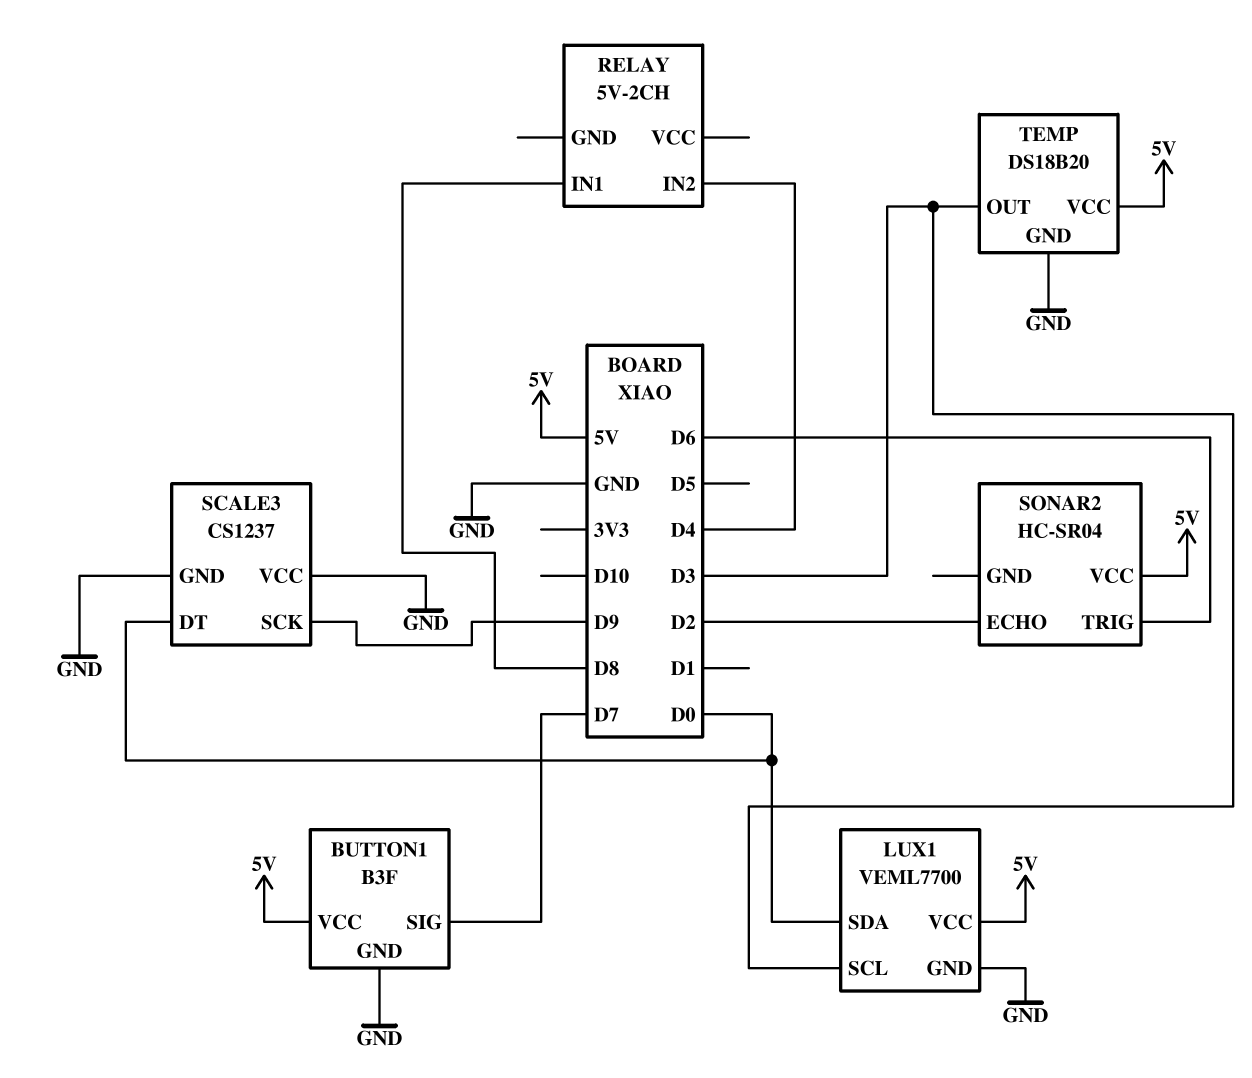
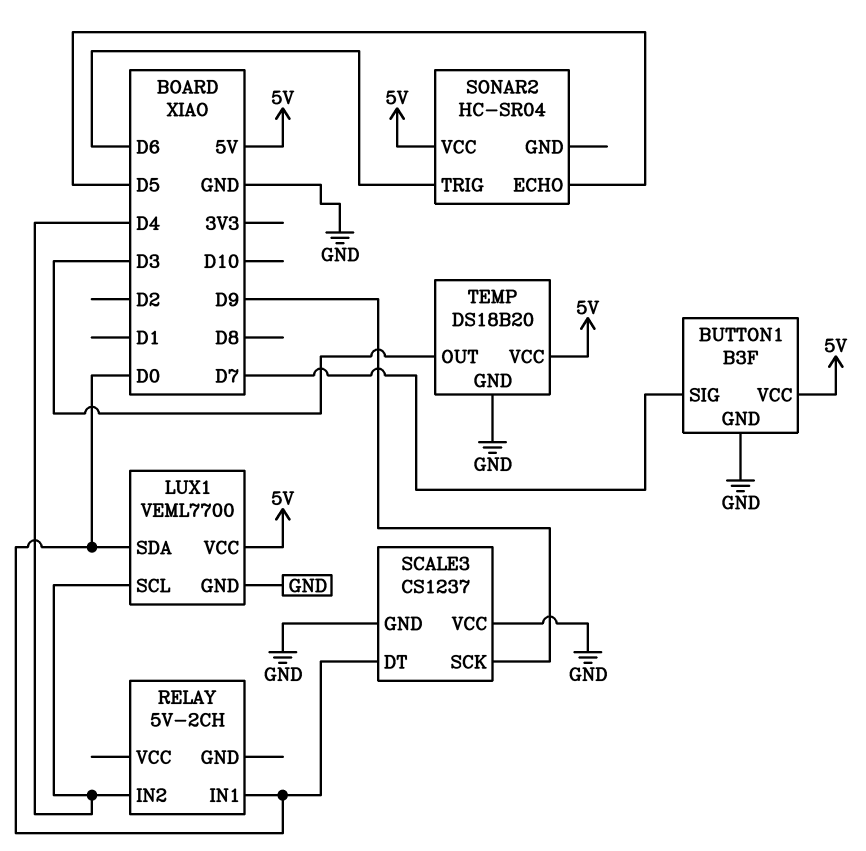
LUX1 pin SCL: D3 -> D4
RELAY pin IN1: D8 -> D0
SONAR2 pin ECHO: D2 -> D5

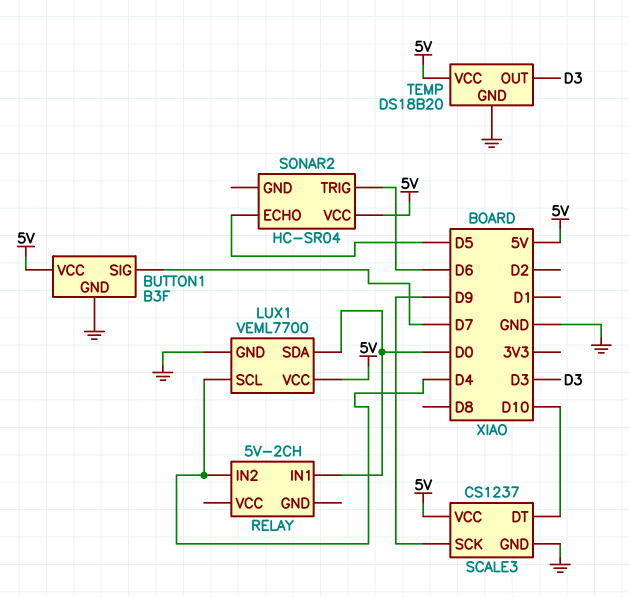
SCALE3 pin DT: D0 -> D10
SCALE3 pin VCC: GND -> 5V

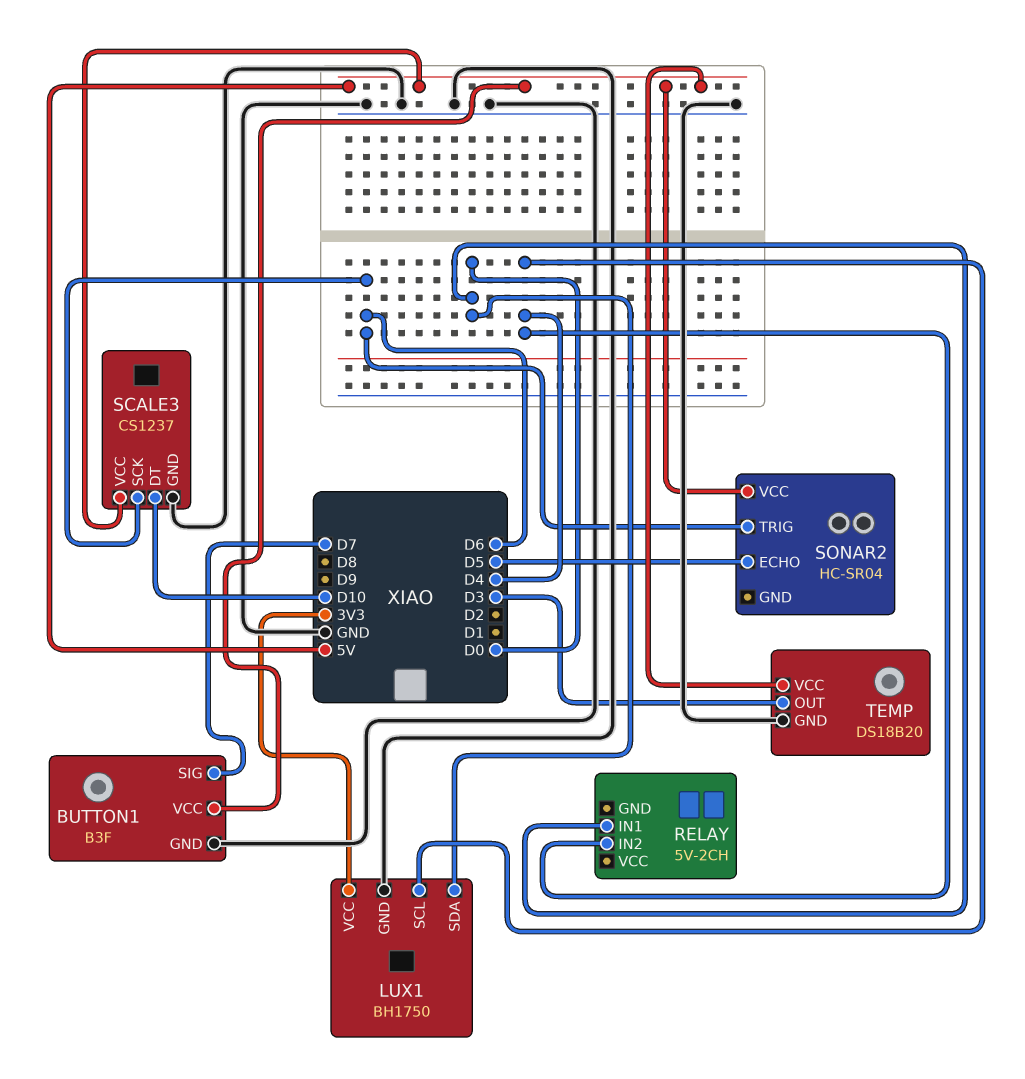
LUX1: VEML7700 -> BH1750
LUX1 pin VCC: 5V -> 3V3
SCALE3 pin SCK: D9 -> D6

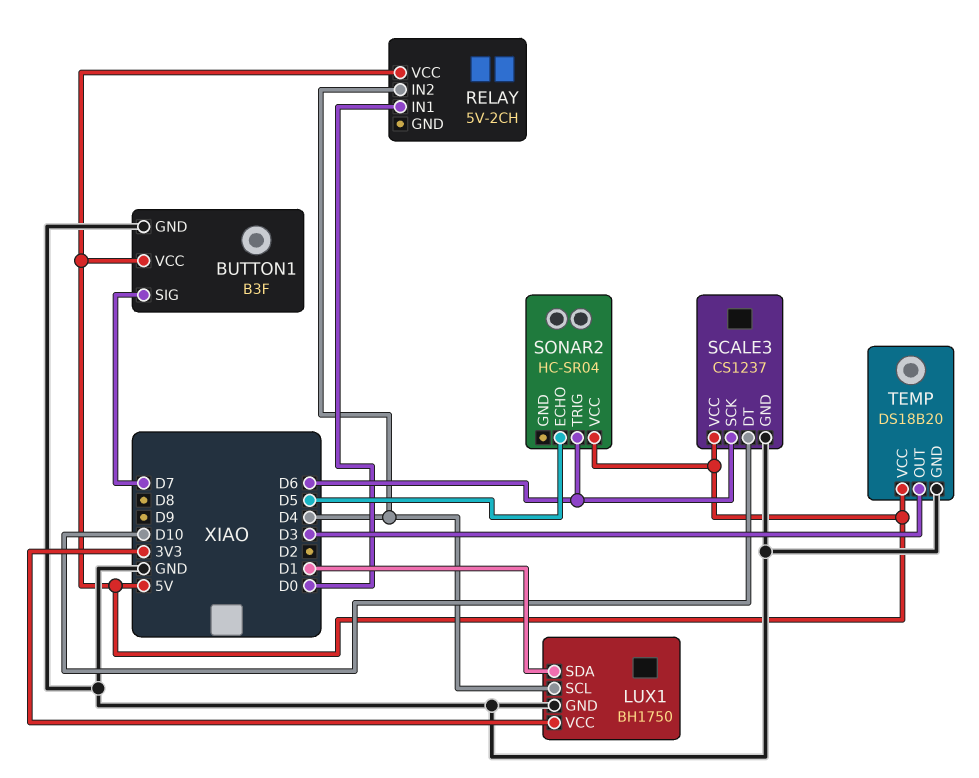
LUX1 pin SDA: D0 -> D1
RELAY pin VCC: none -> 5V

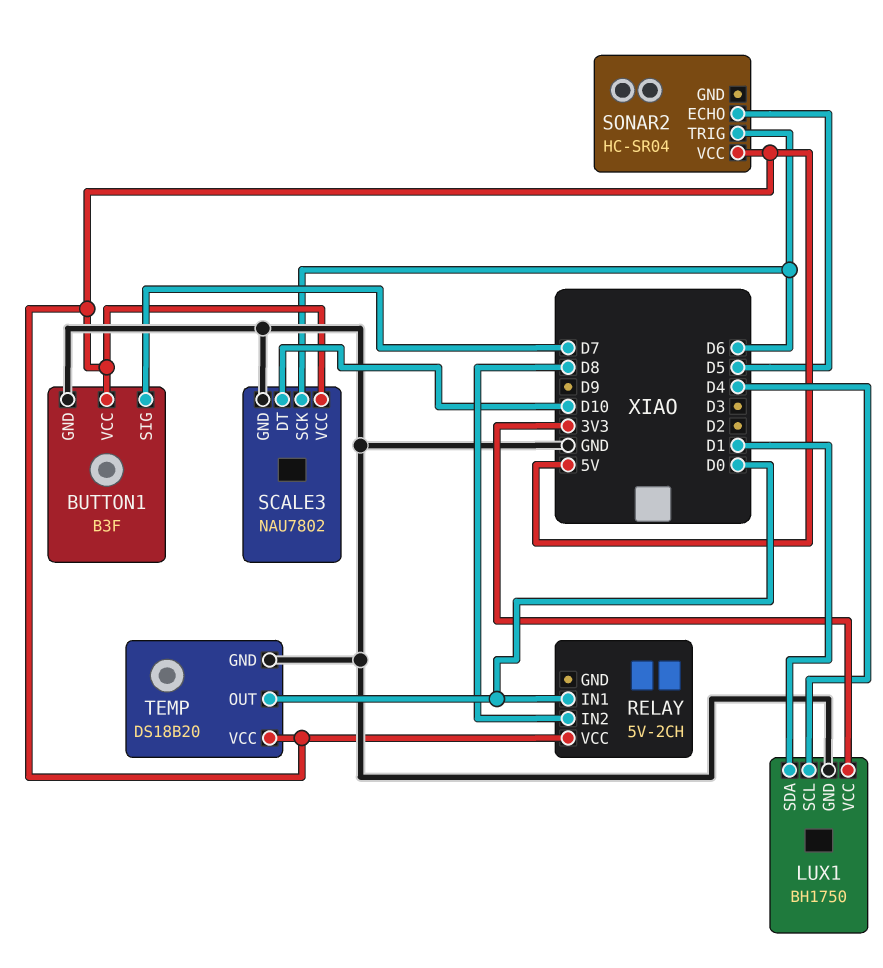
RELAY pin IN2: D4 -> D8
SCALE3: CS1237 -> NAU7802
TEMP pin OUT: D3 -> D0

